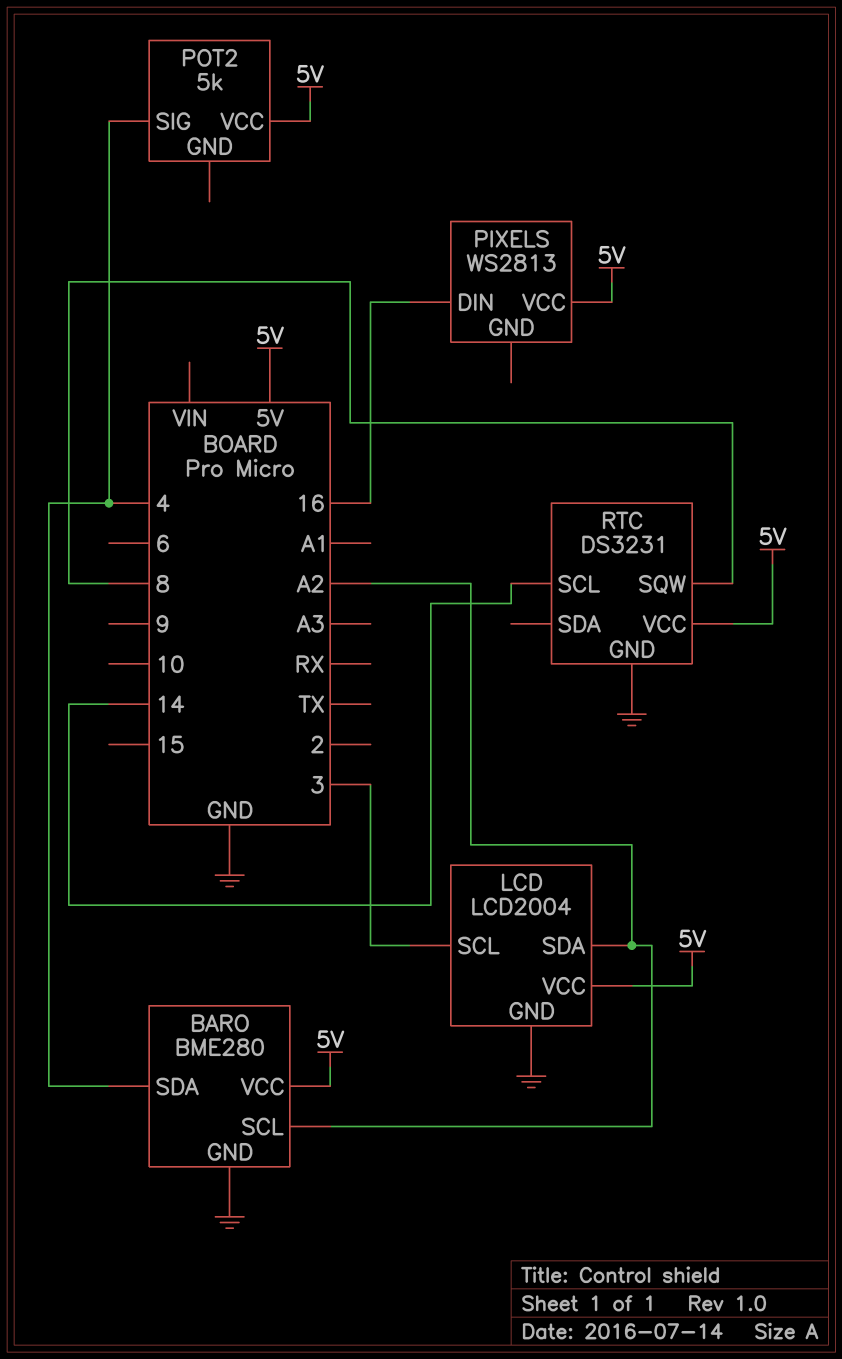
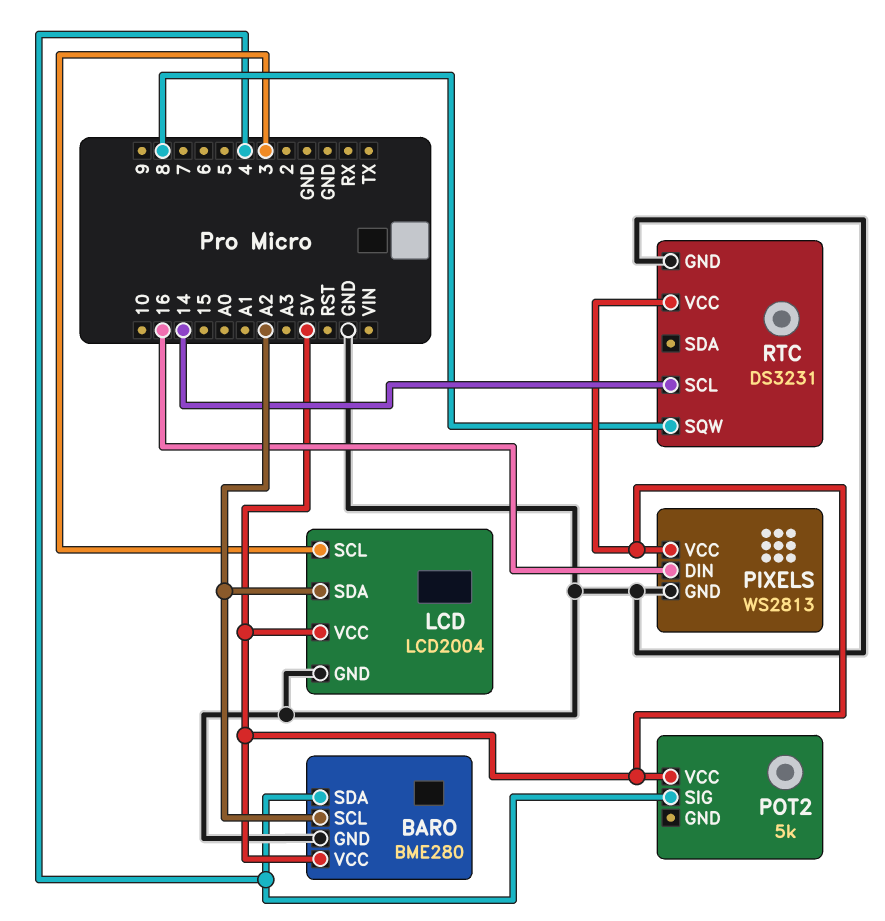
PIXELS pin GND: none -> GND

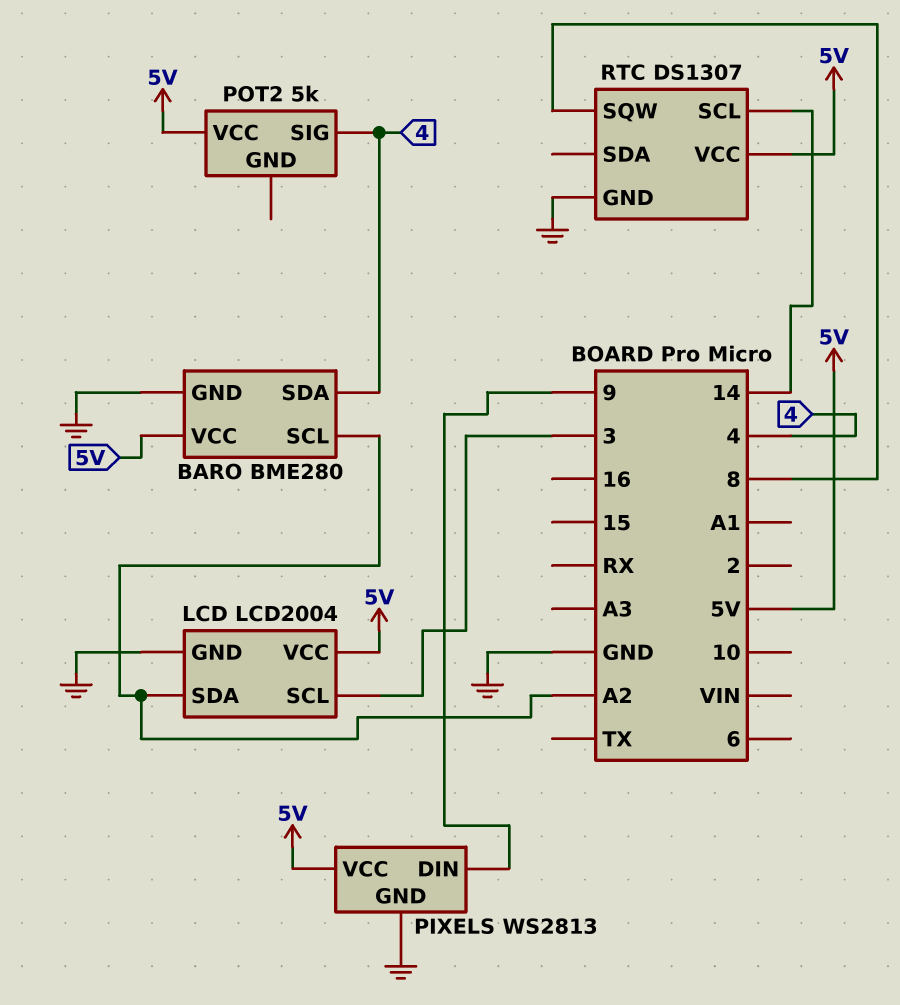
PIXELS pin DIN: 16 -> 9
RTC: DS3231 -> DS1307

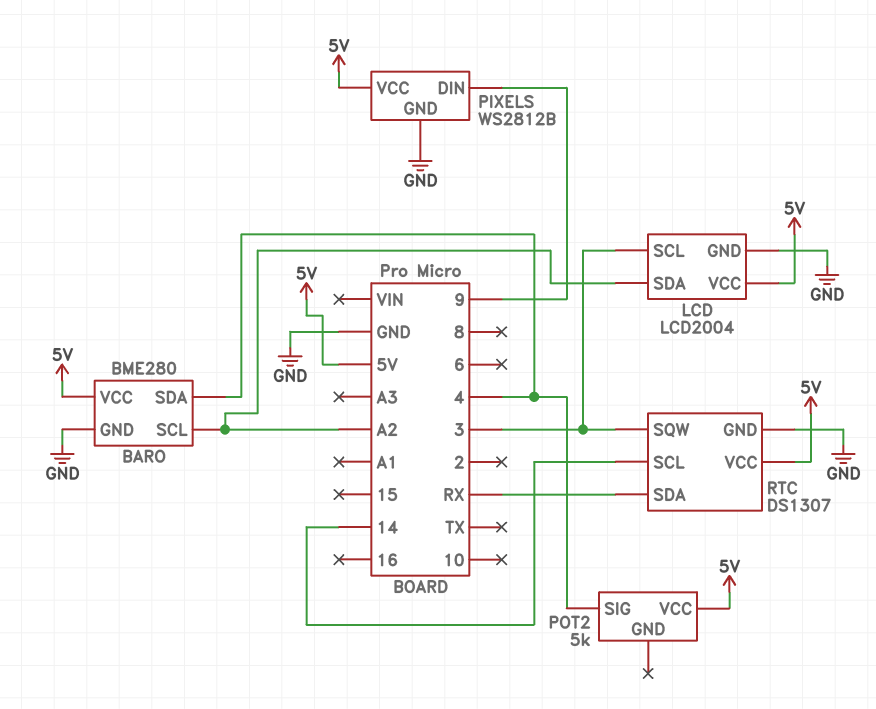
PIXELS: WS2813 -> WS2812B
RTC pin SDA: none -> RX
RTC pin SQW: 8 -> 3

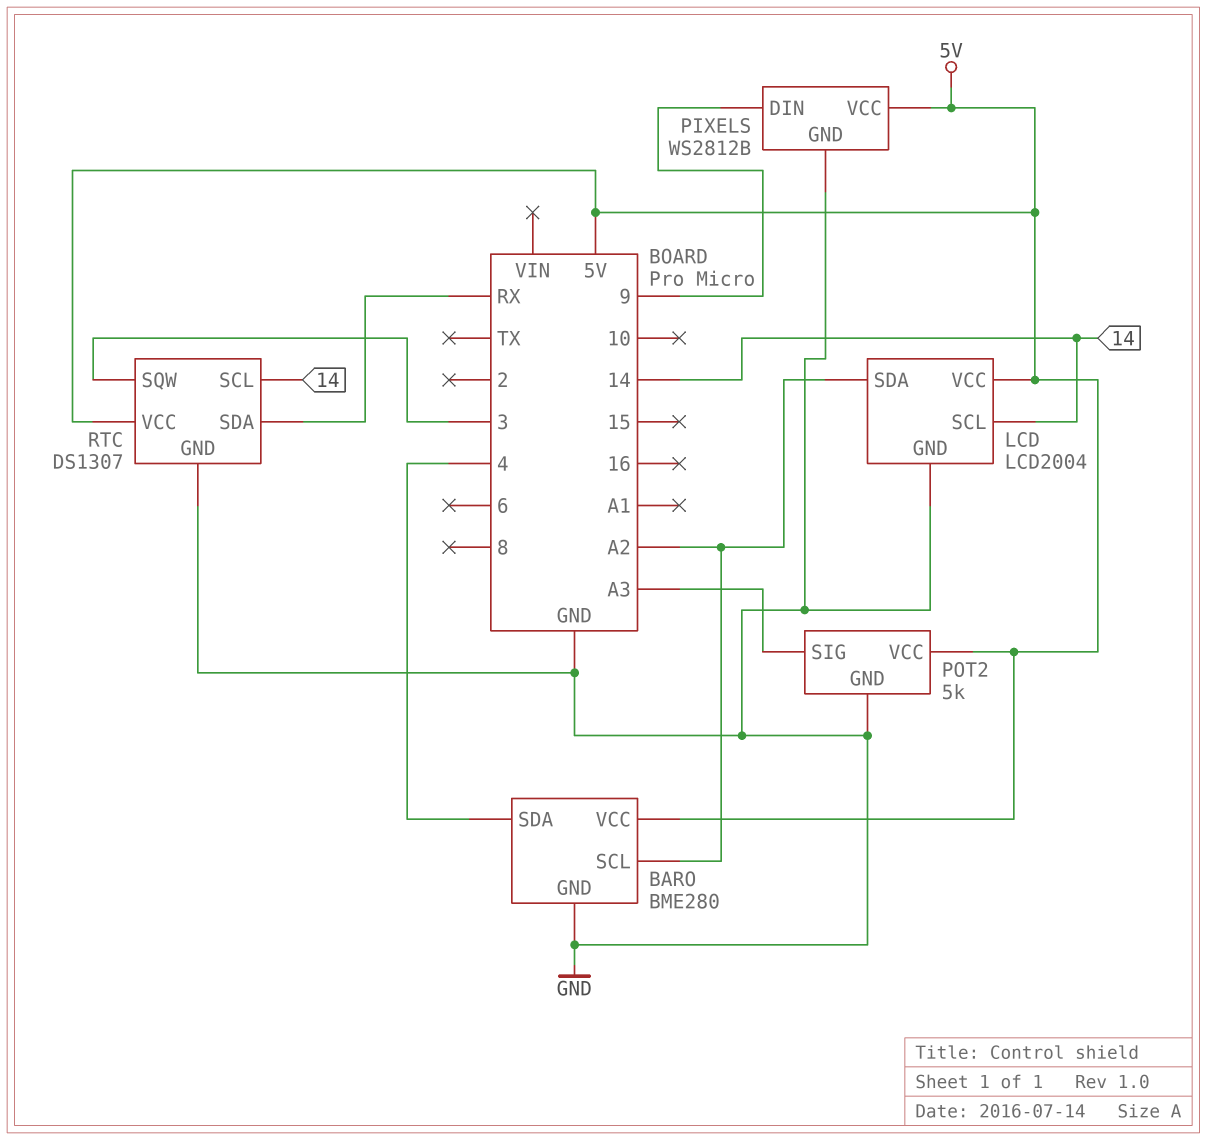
LCD pin SCL: 3 -> 14
POT2 pin GND: none -> GND
POT2 pin SIG: 4 -> A3

